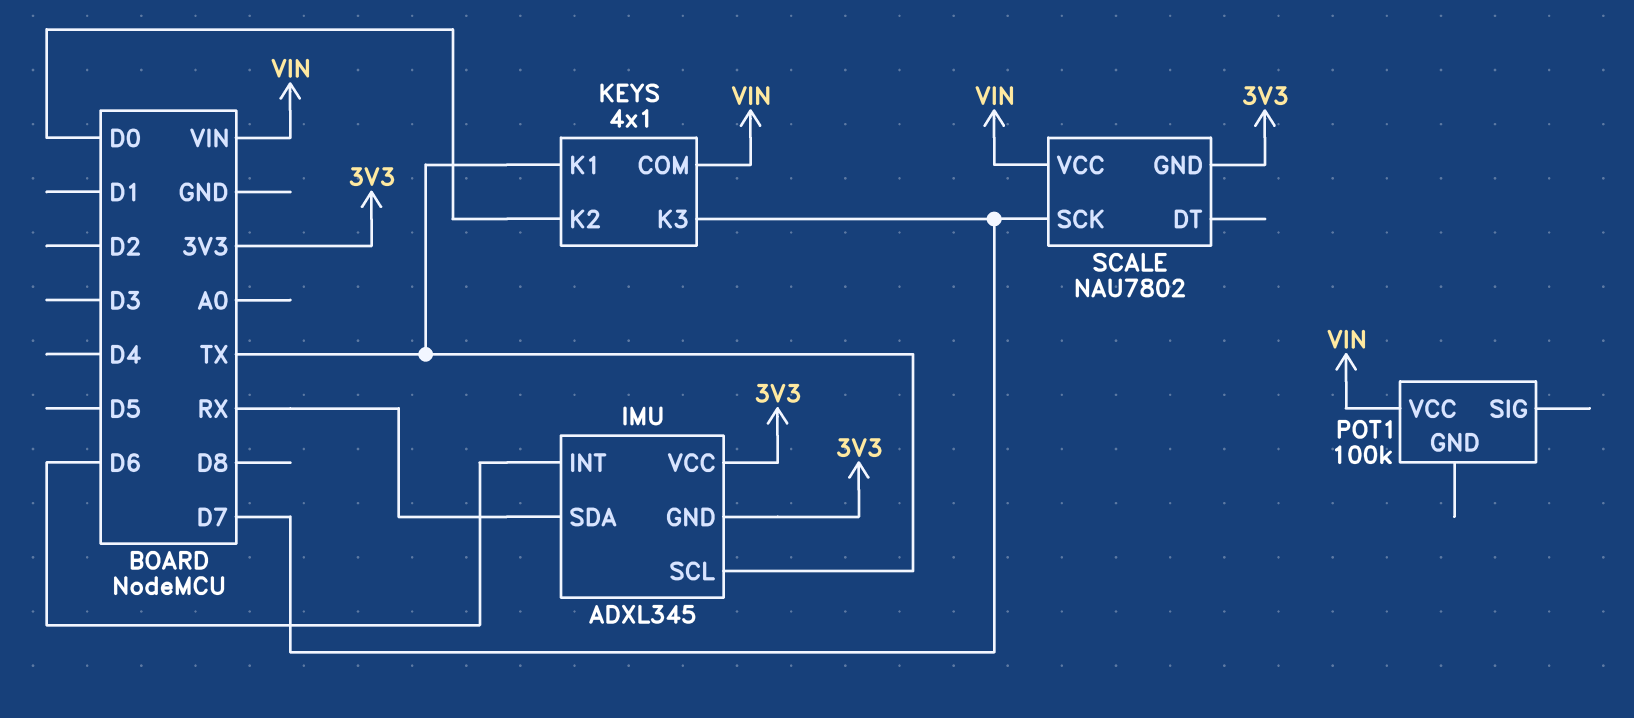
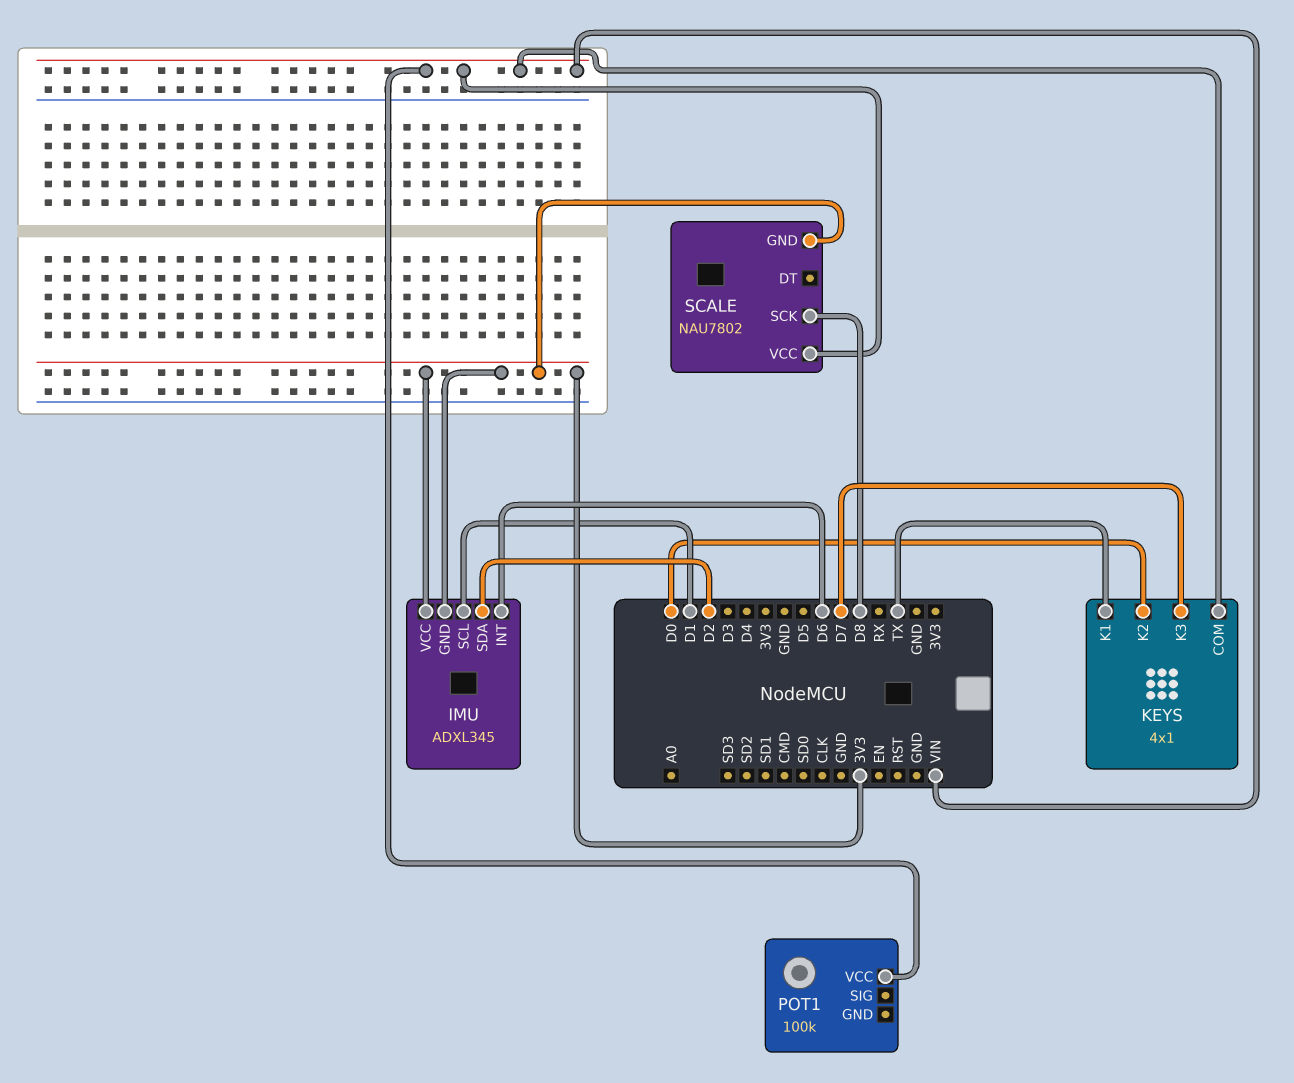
IMU pin SCL: TX -> D1
IMU pin SDA: RX -> D2
SCALE pin SCK: D7 -> D8

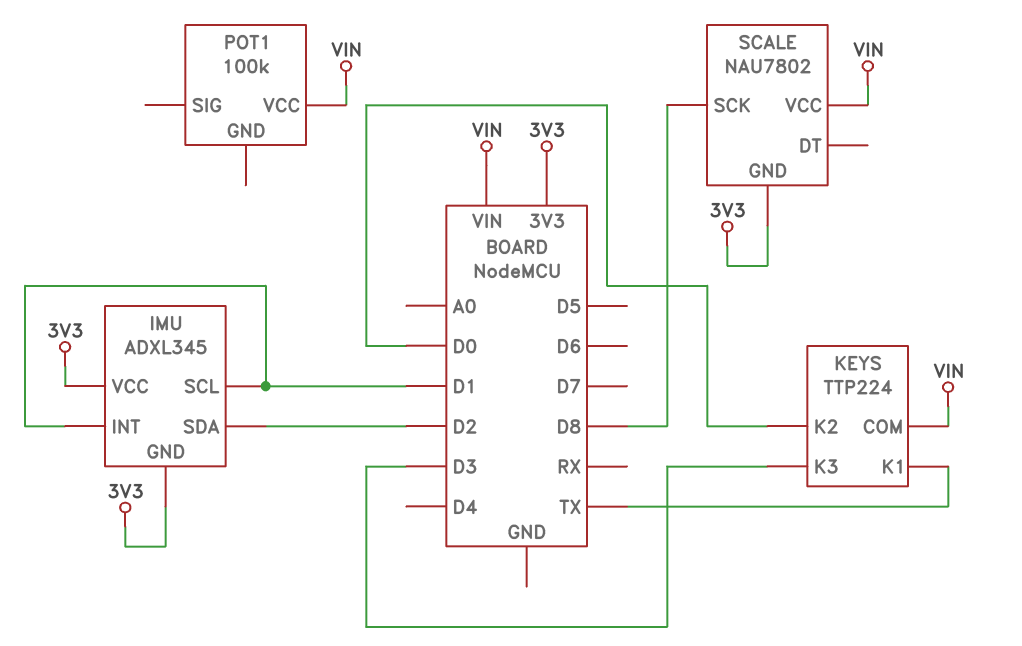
IMU pin INT: D6 -> D1
KEYS: 4x1 -> TTP224
KEYS pin K3: D7 -> D3

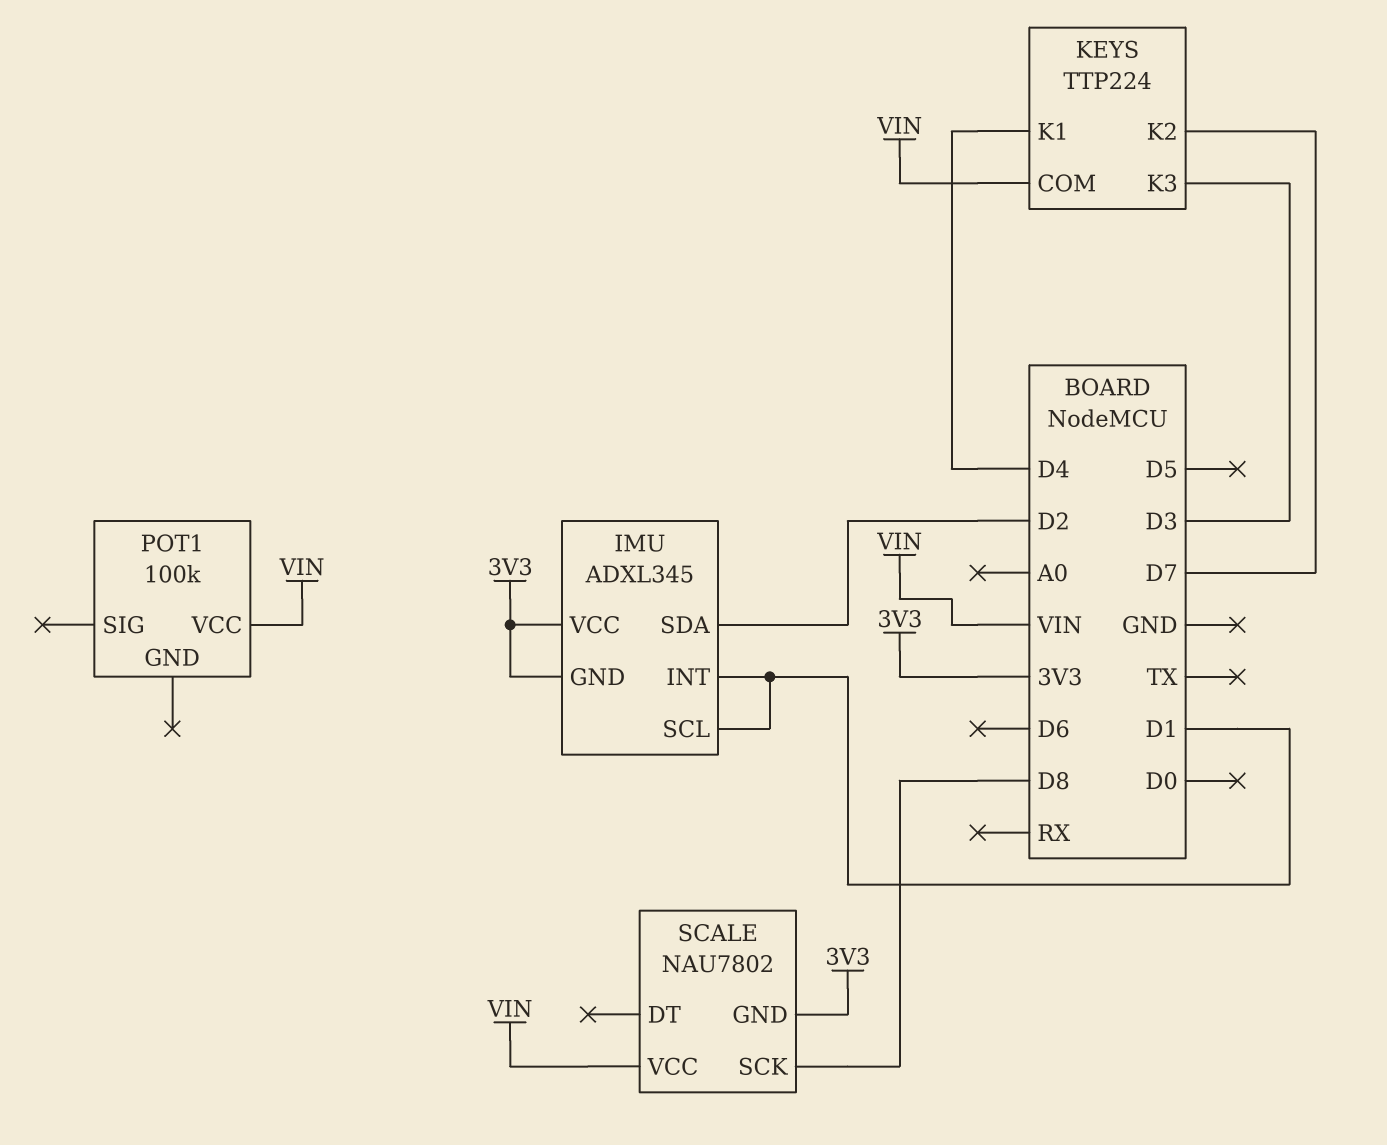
KEYS pin K1: TX -> D4
KEYS pin K2: D0 -> D7

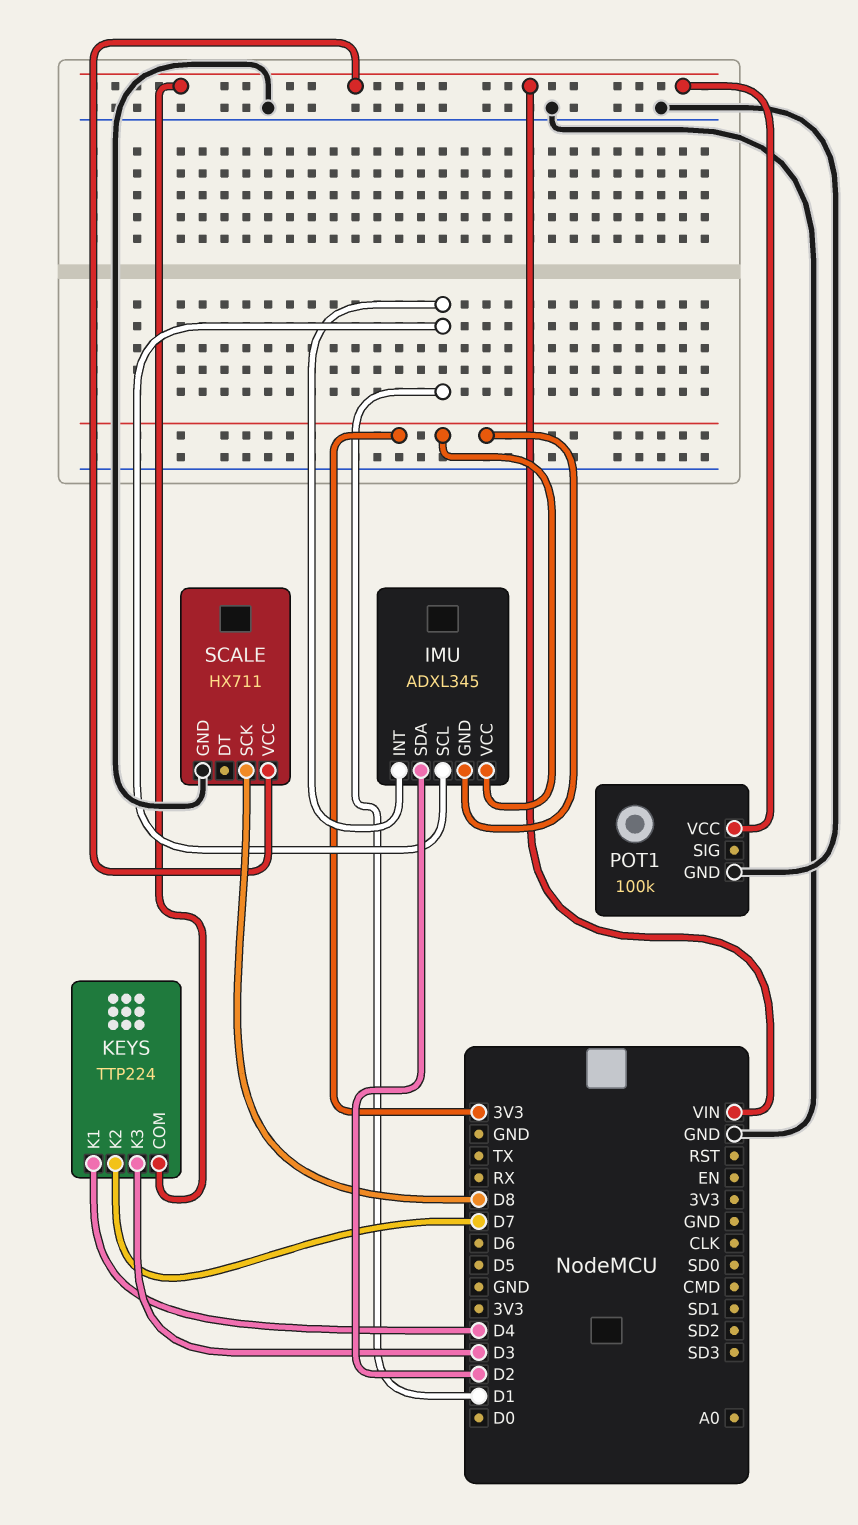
POT1 pin GND: none -> GND
SCALE: NAU7802 -> HX711
SCALE pin GND: 3V3 -> GND

